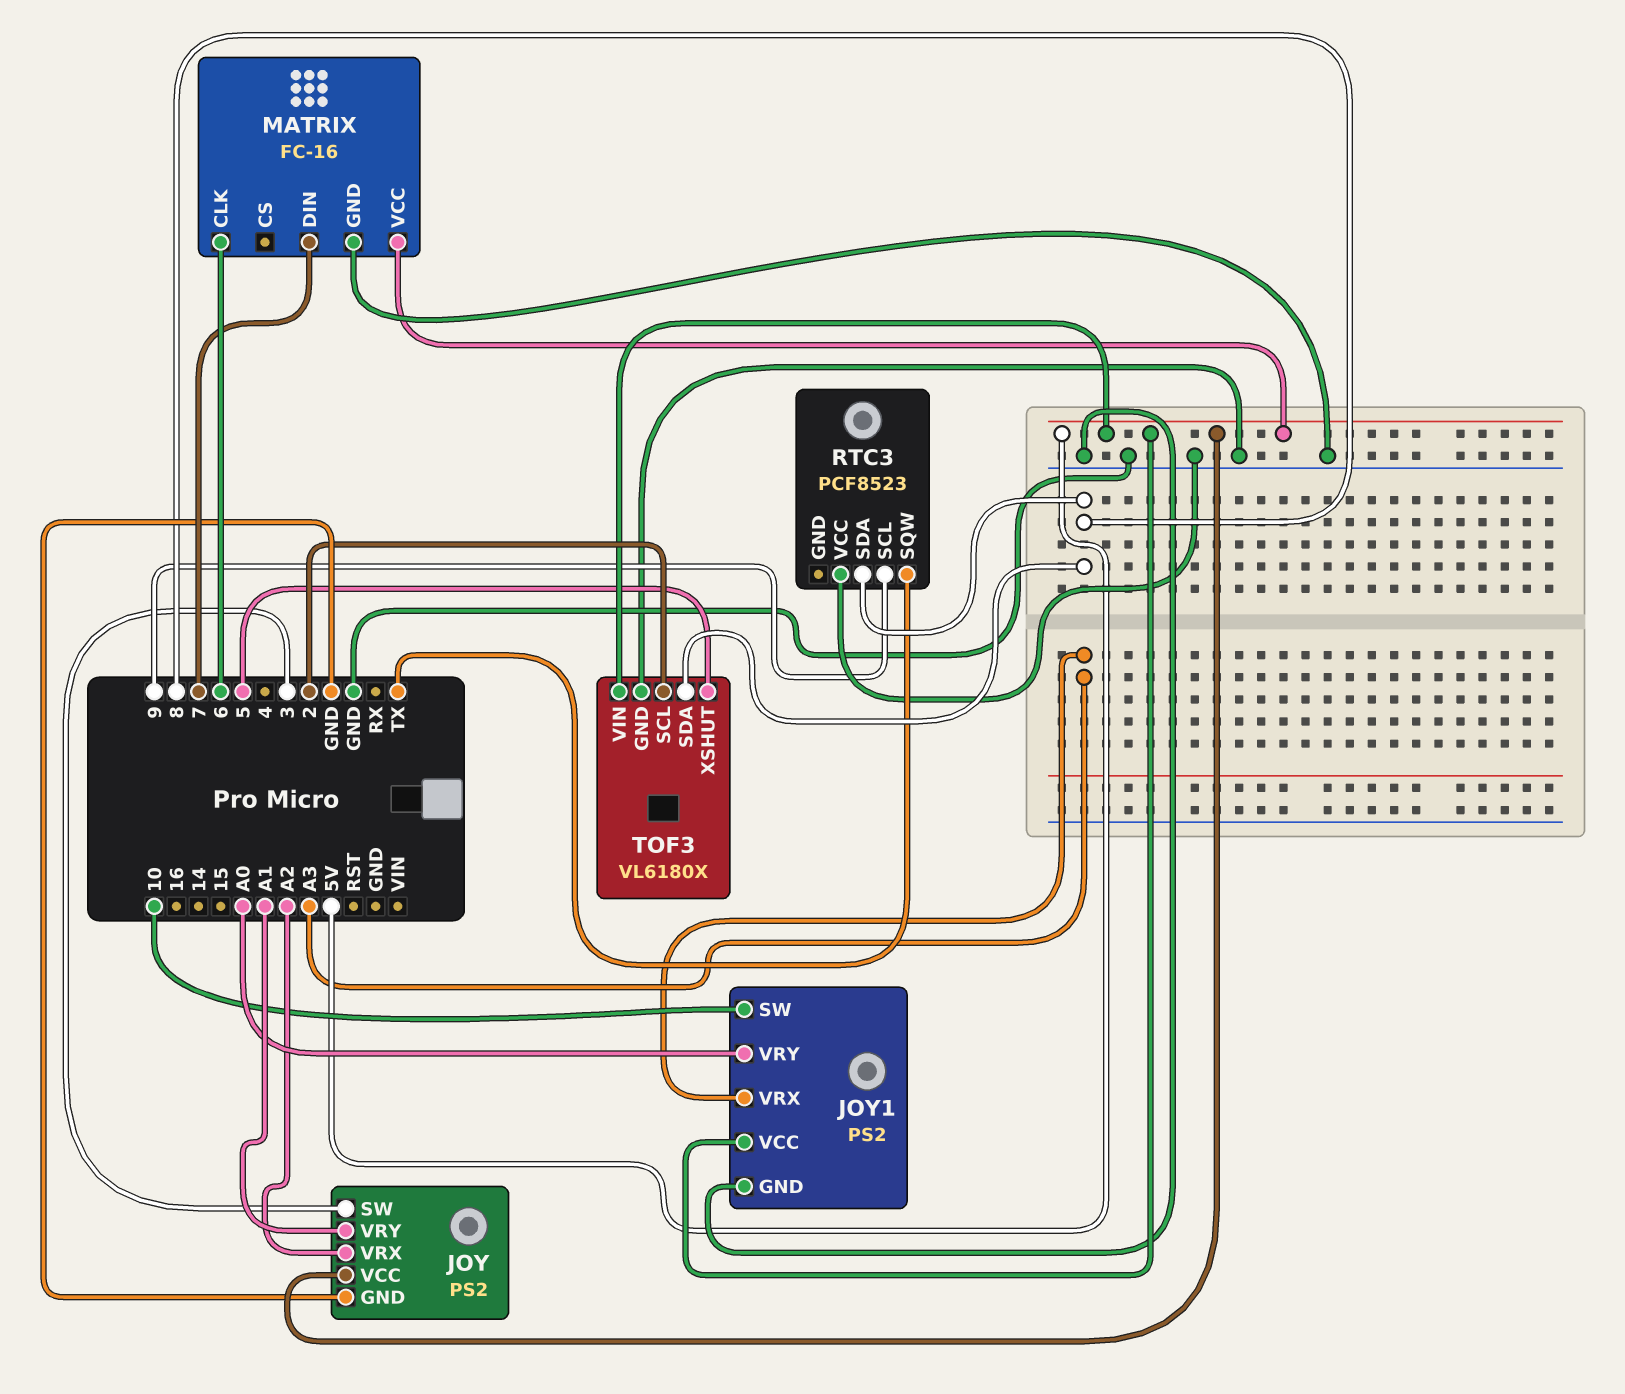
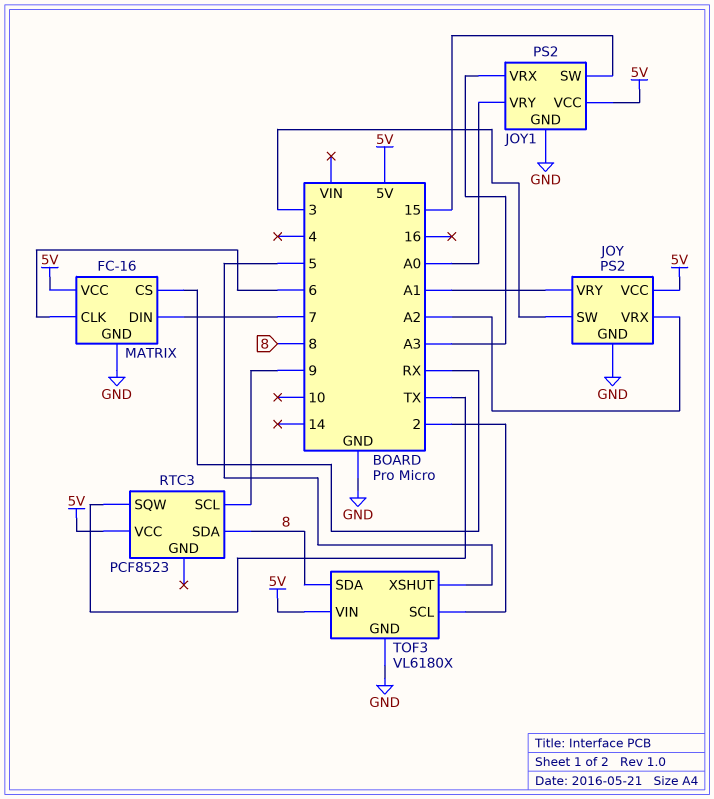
JOY1 pin SW: 10 -> 15
MATRIX pin CS: none -> RX
RTC3 pin VCC: GND -> 5V

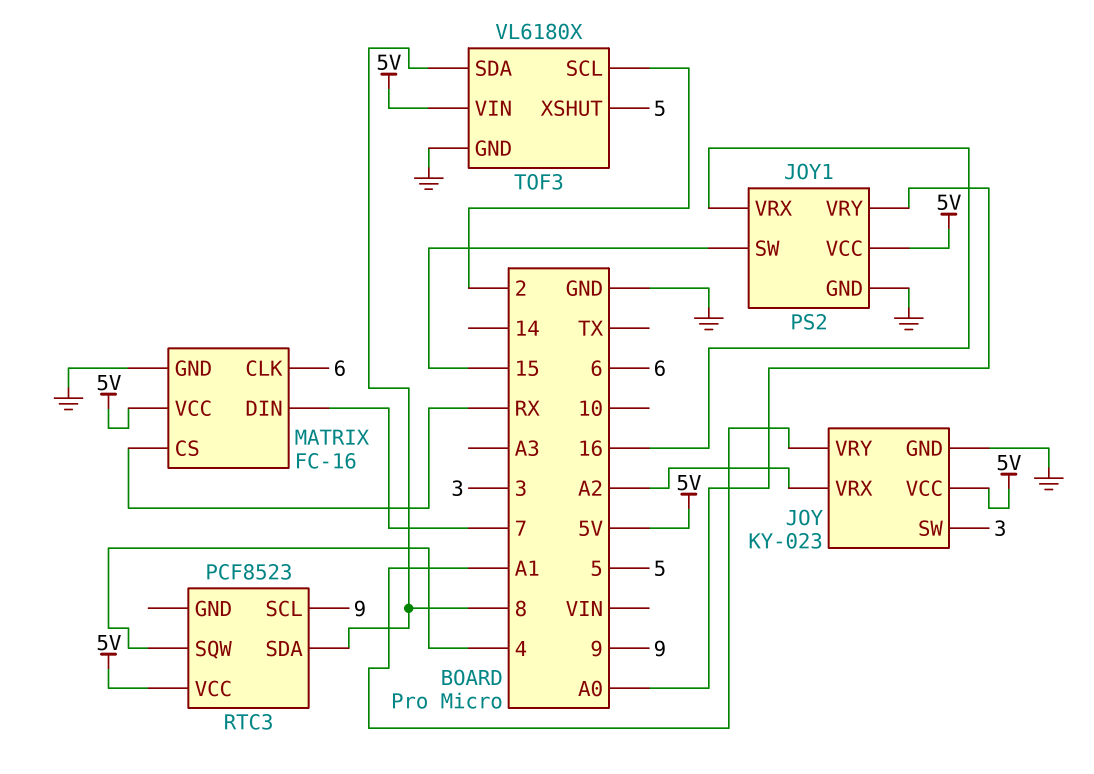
JOY: PS2 -> KY-023
JOY1 pin VRX: A3 -> 16
RTC3 pin SQW: TX -> 4

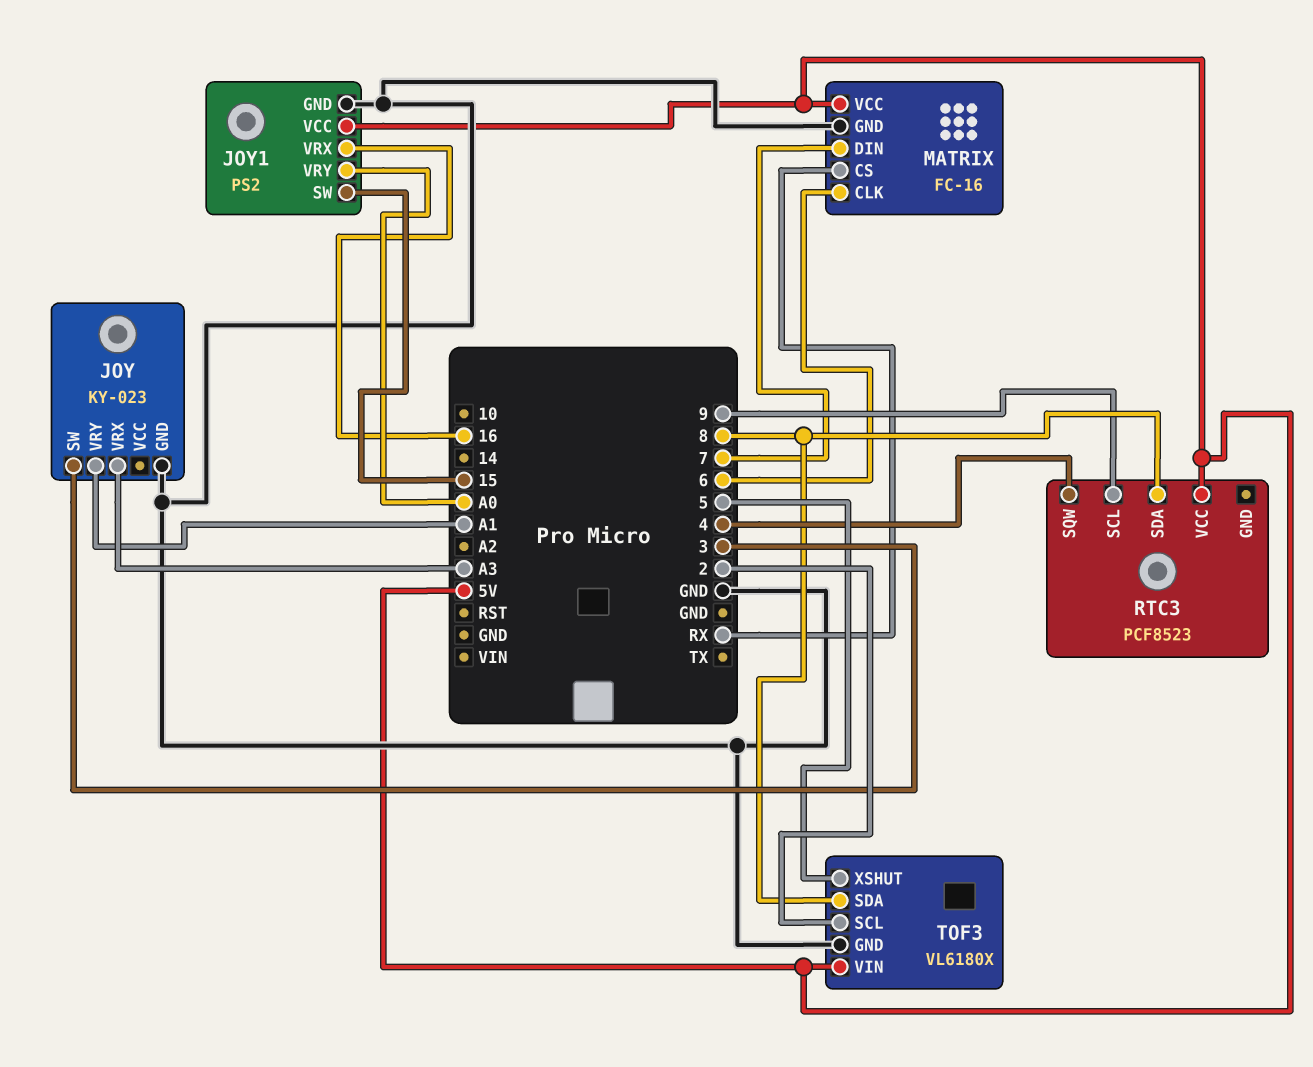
JOY pin VCC: 5V -> none
JOY pin VRX: A2 -> A3

